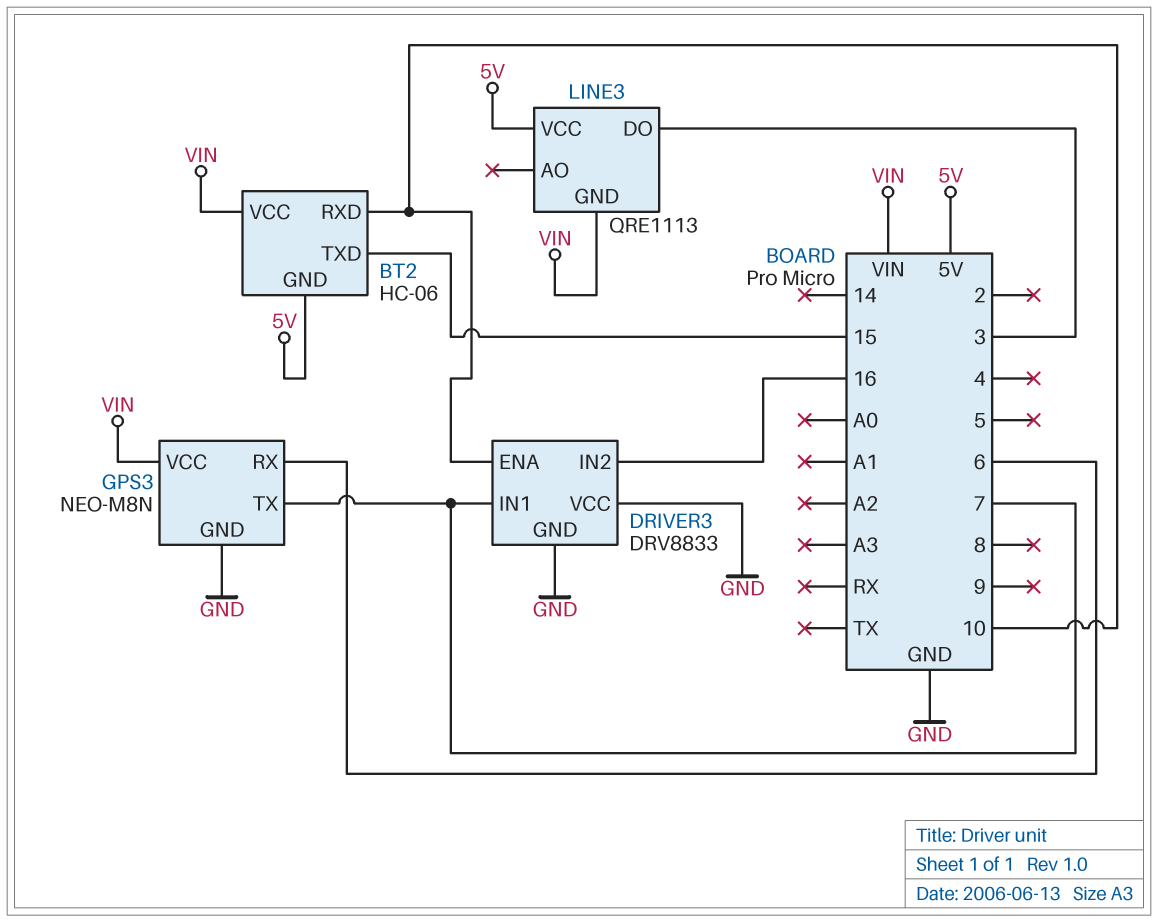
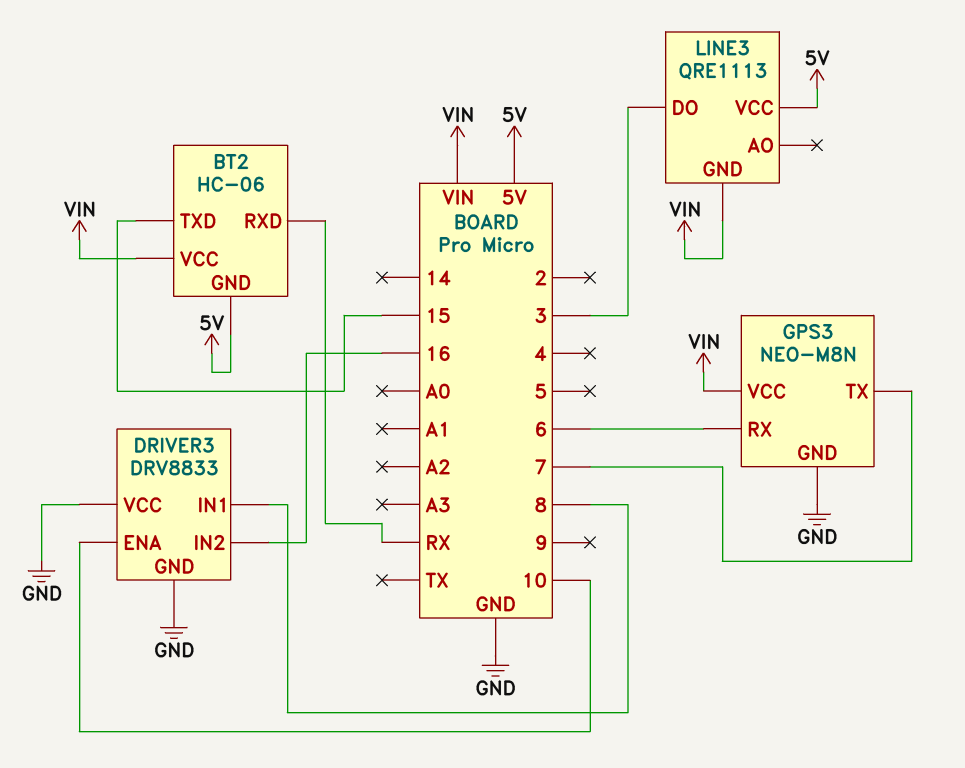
BT2 pin RXD: 10 -> RX
DRIVER3 pin IN1: 7 -> 8

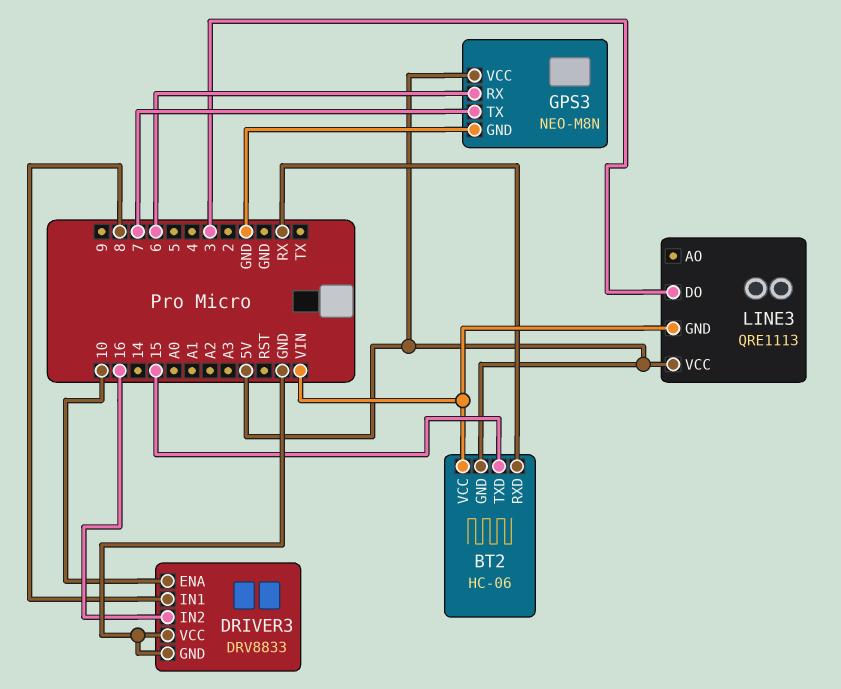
GPS3 pin VCC: VIN -> 5V

